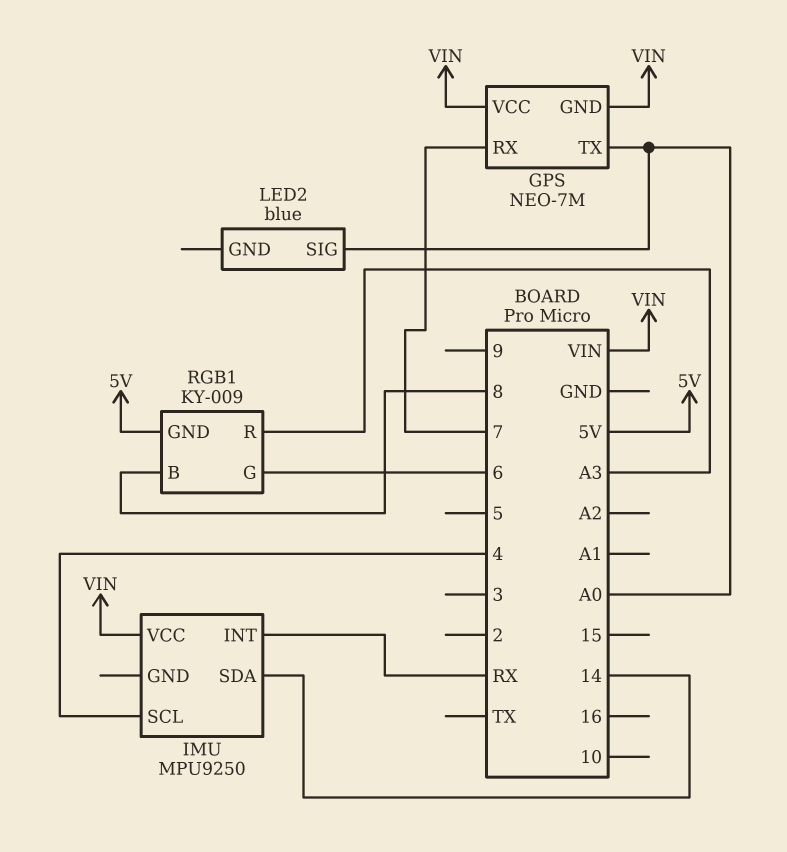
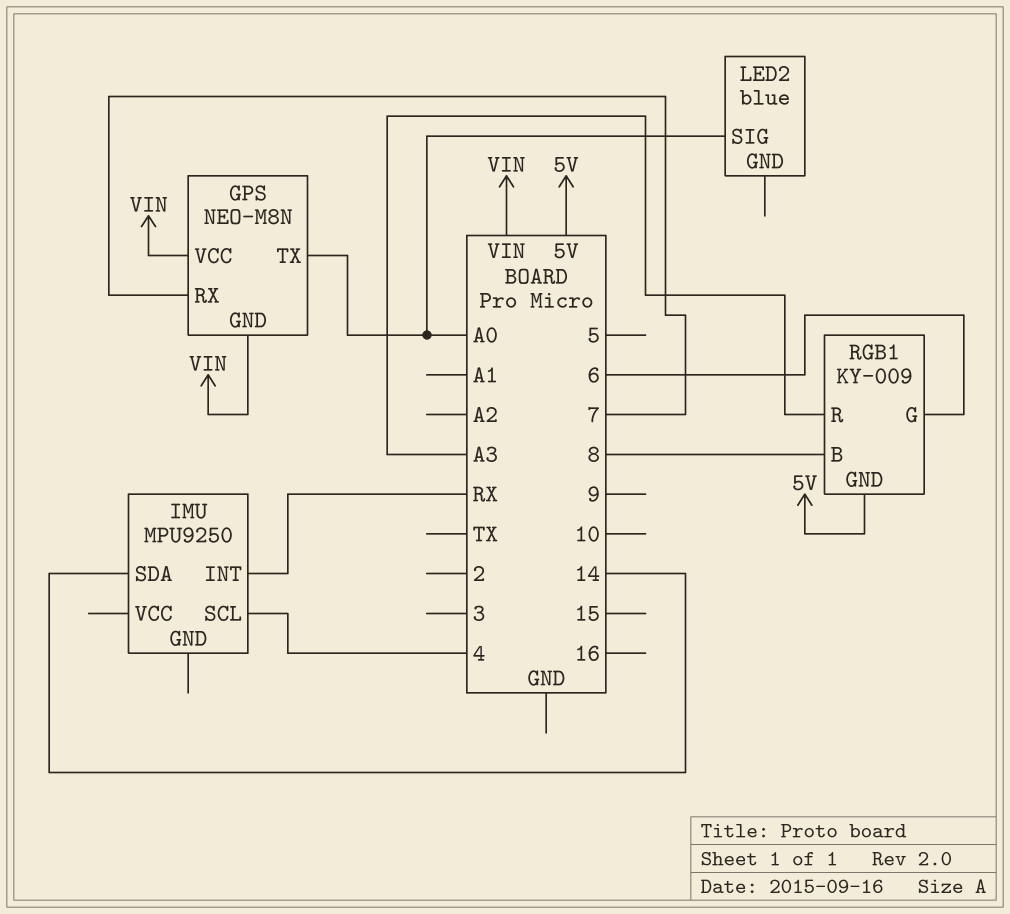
GPS: NEO-7M -> NEO-M8N
IMU pin VCC: VIN -> none

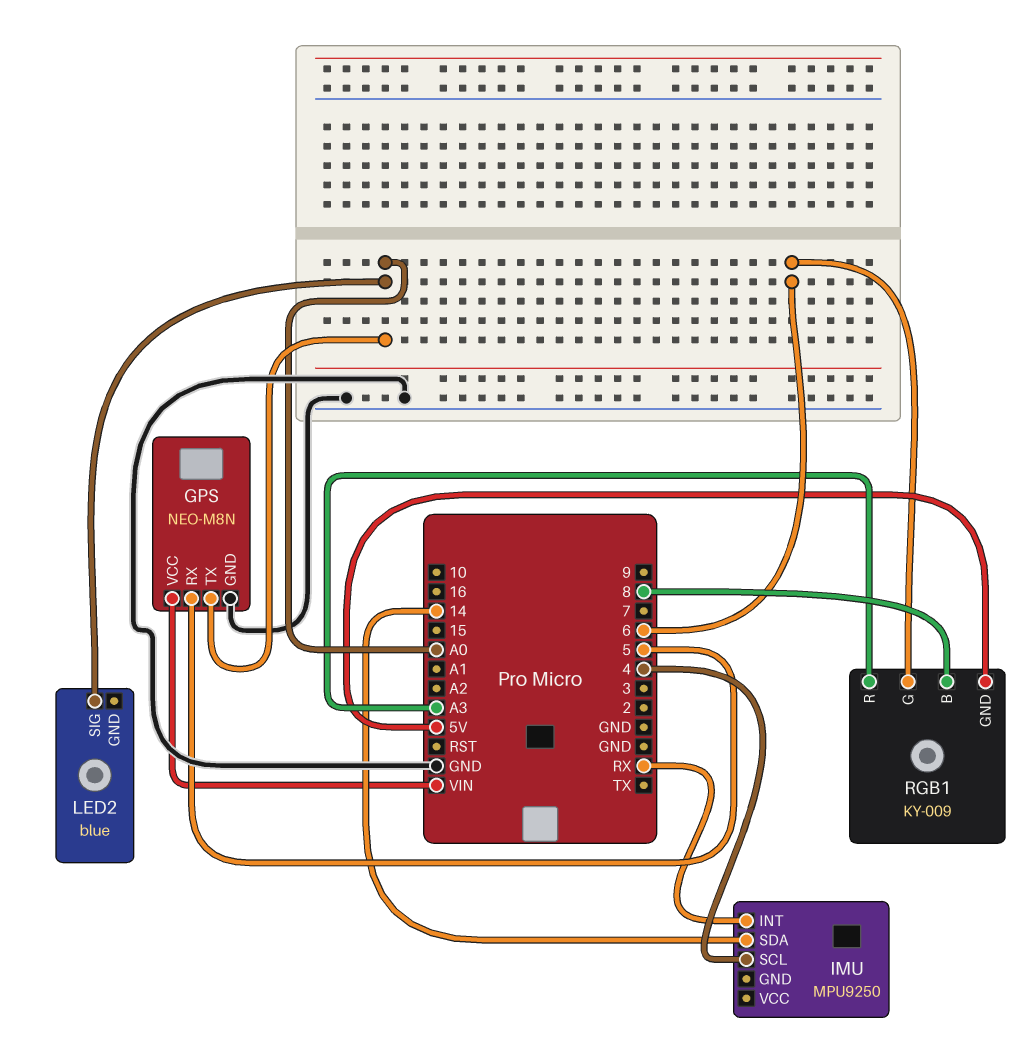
GPS pin GND: VIN -> GND
GPS pin RX: 7 -> 5

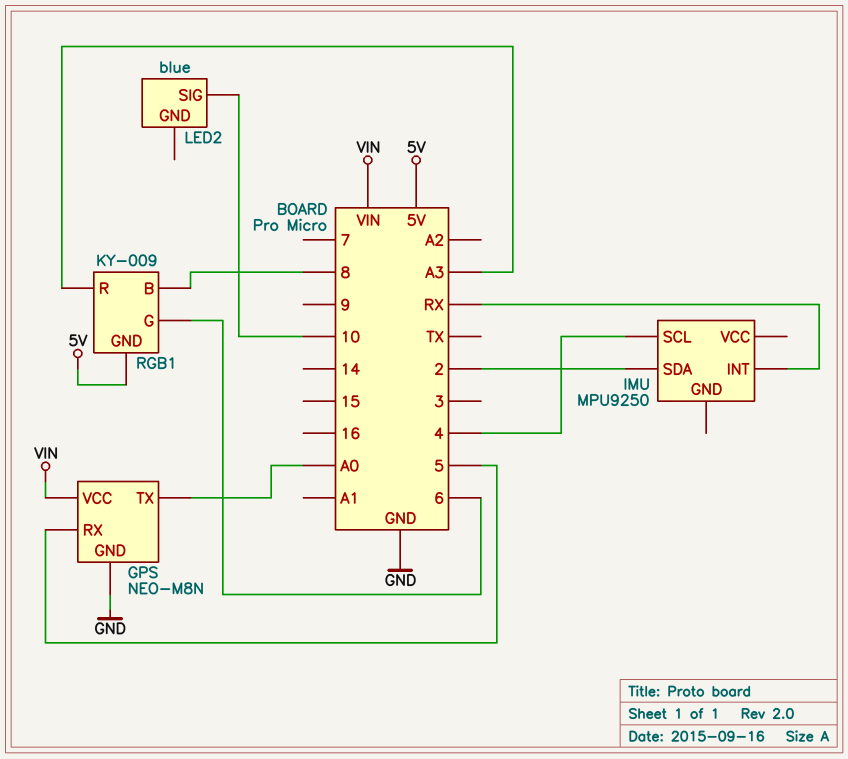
IMU pin SDA: 14 -> 2
LED2 pin SIG: A0 -> 10

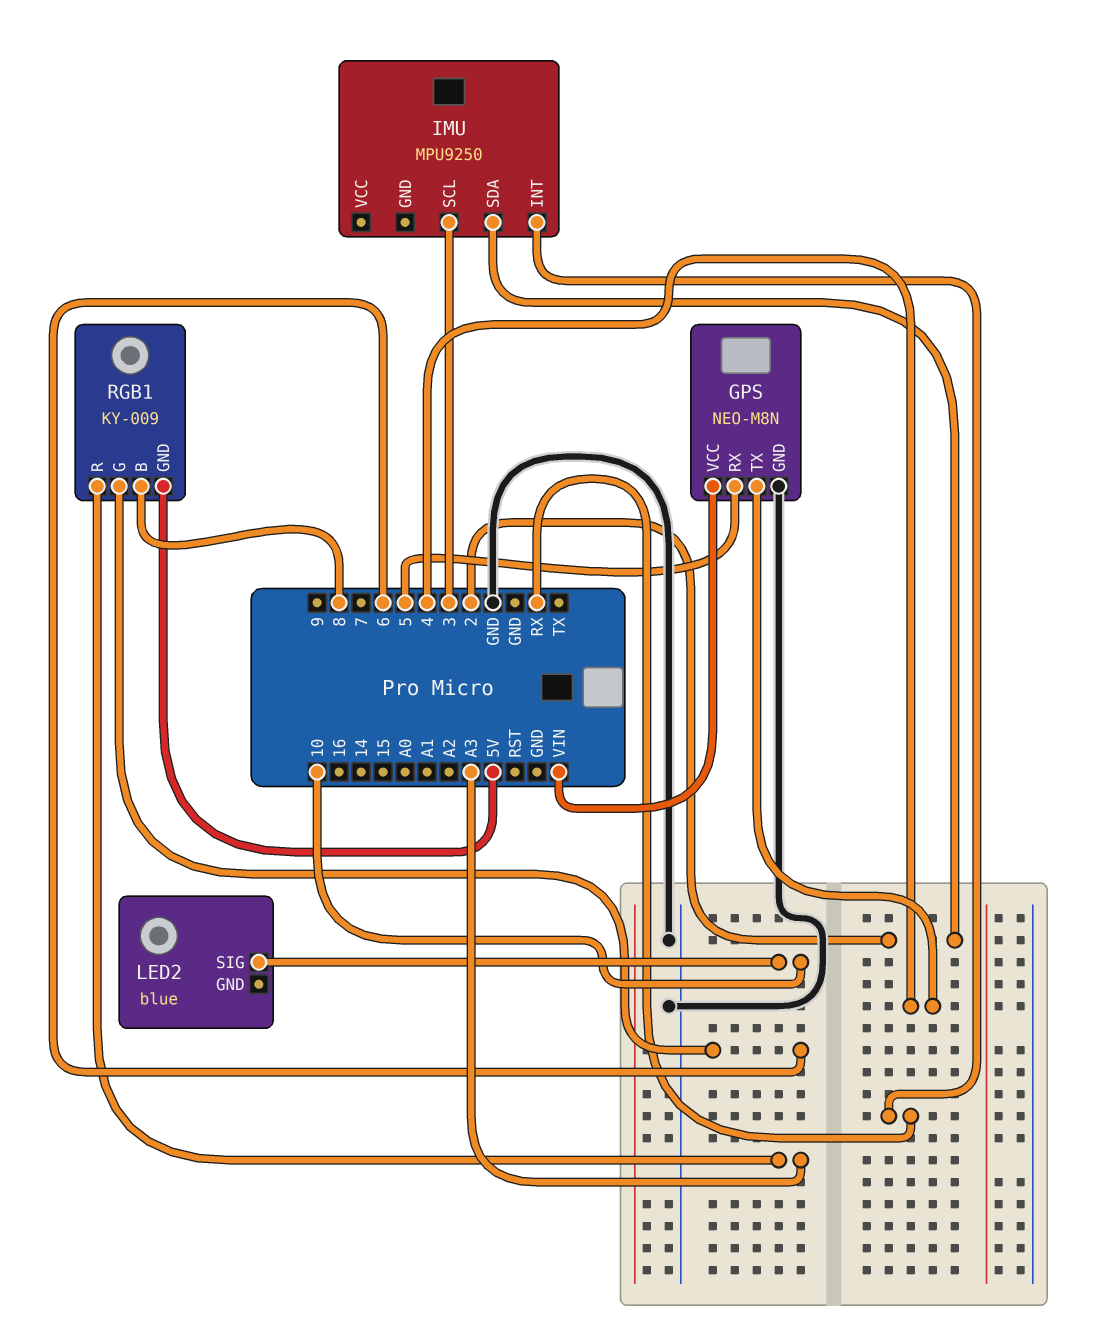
GPS pin TX: A0 -> 4
IMU pin SCL: 4 -> 3

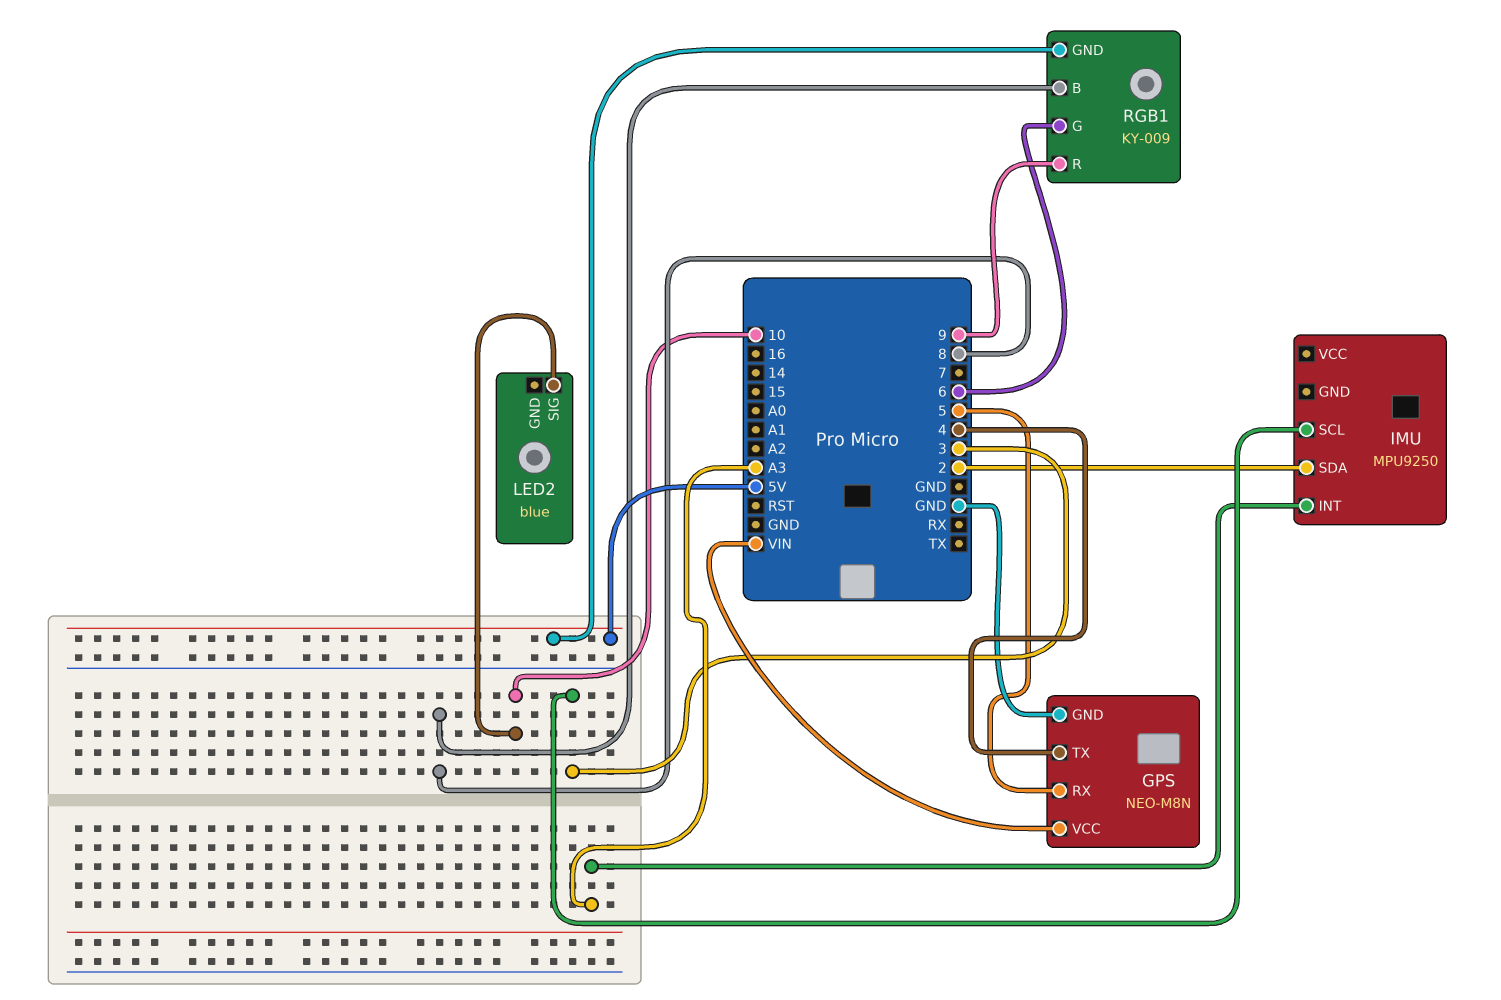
IMU pin INT: RX -> A3
RGB1 pin R: A3 -> 9

